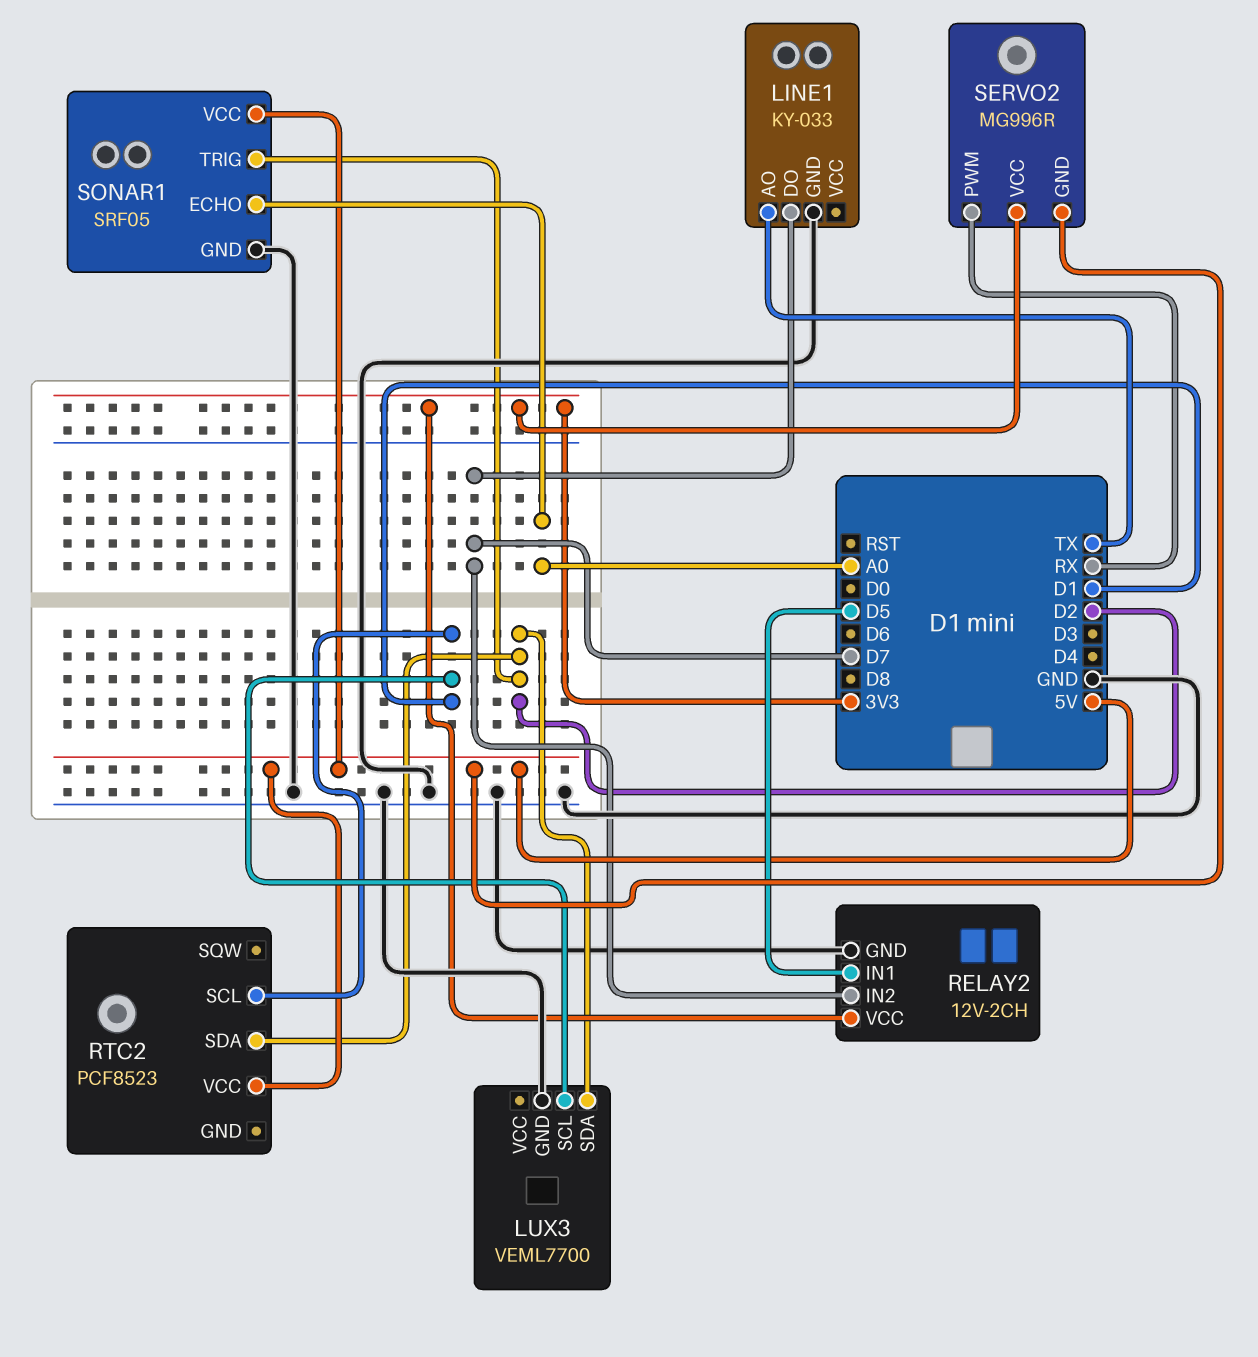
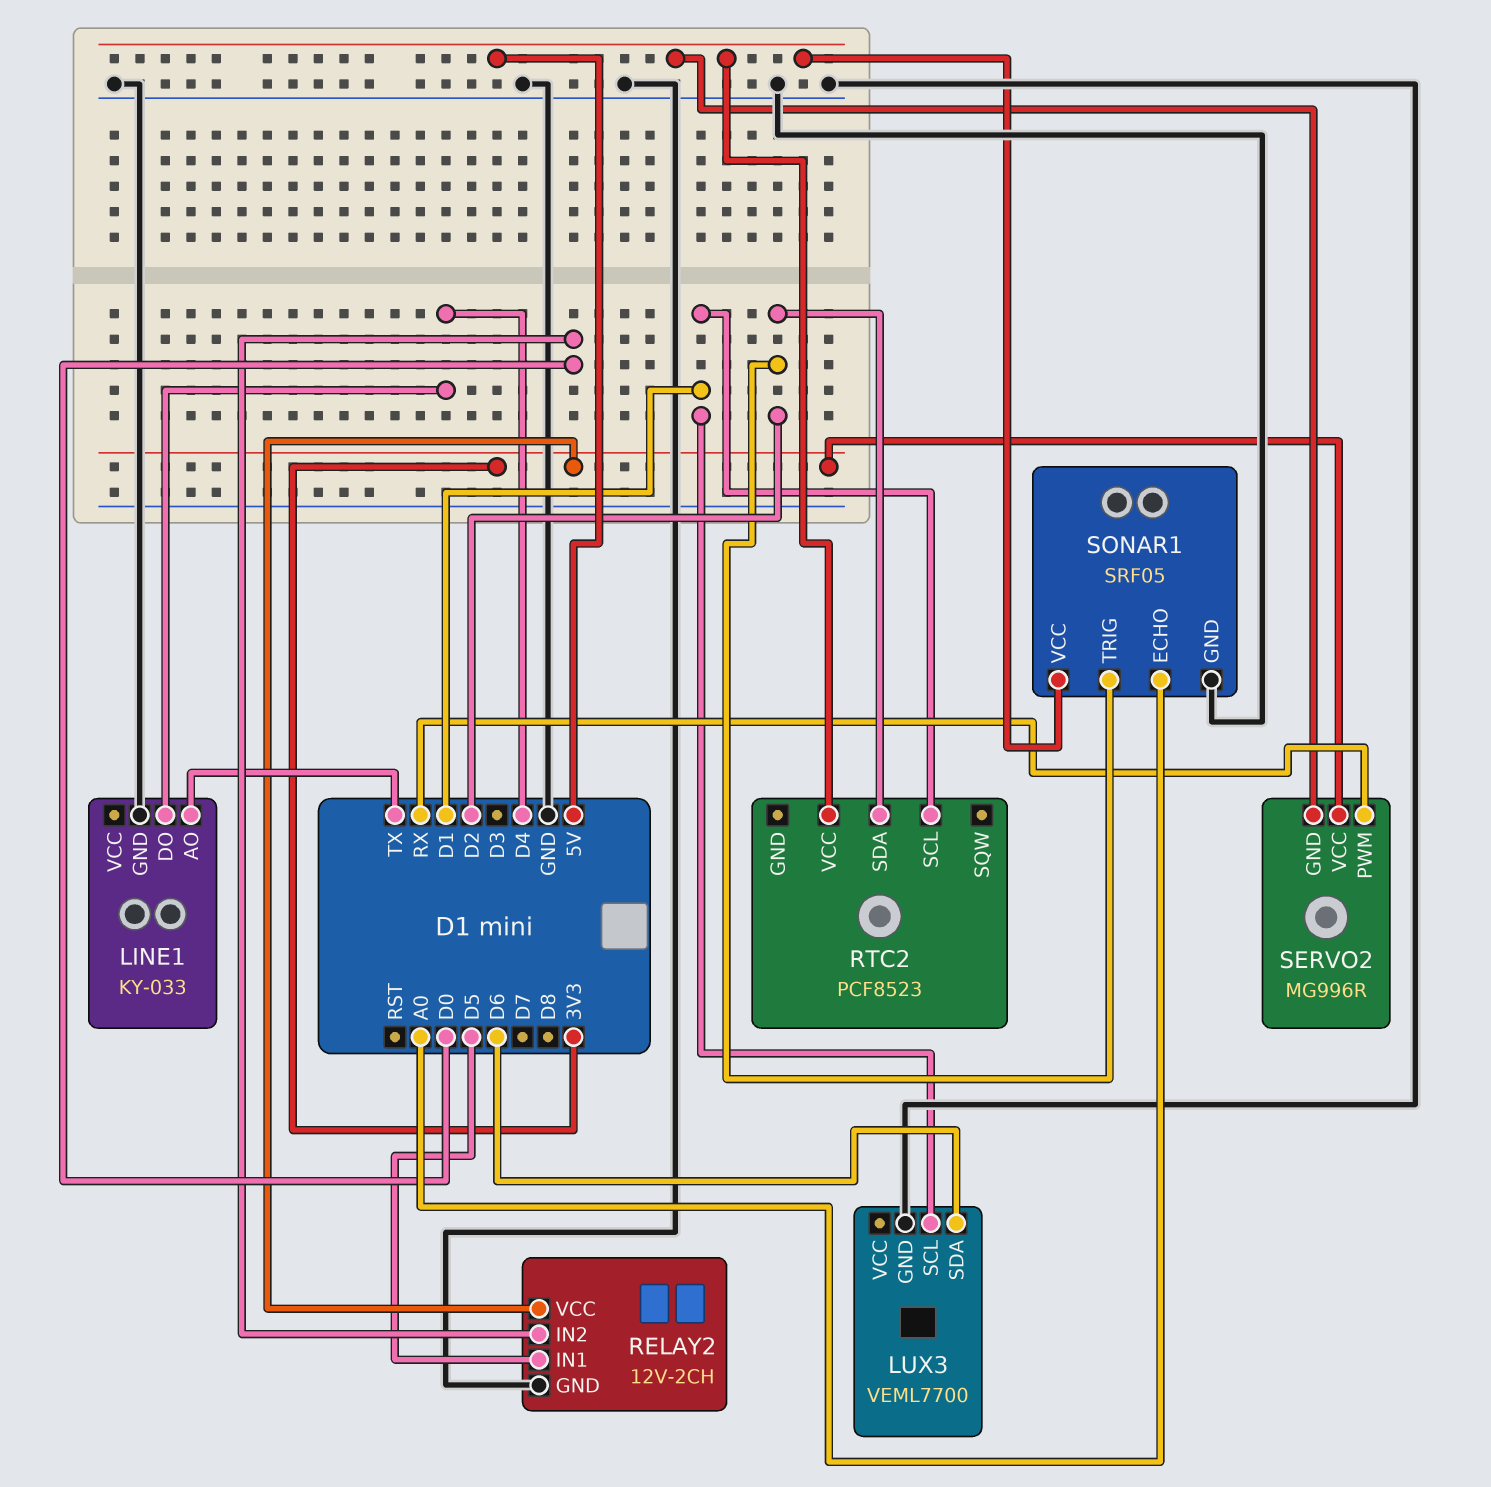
LINE1 pin DO: D7 -> D4
LUX3 pin SDA: D2 -> D6
RELAY2 pin IN2: D7 -> D0

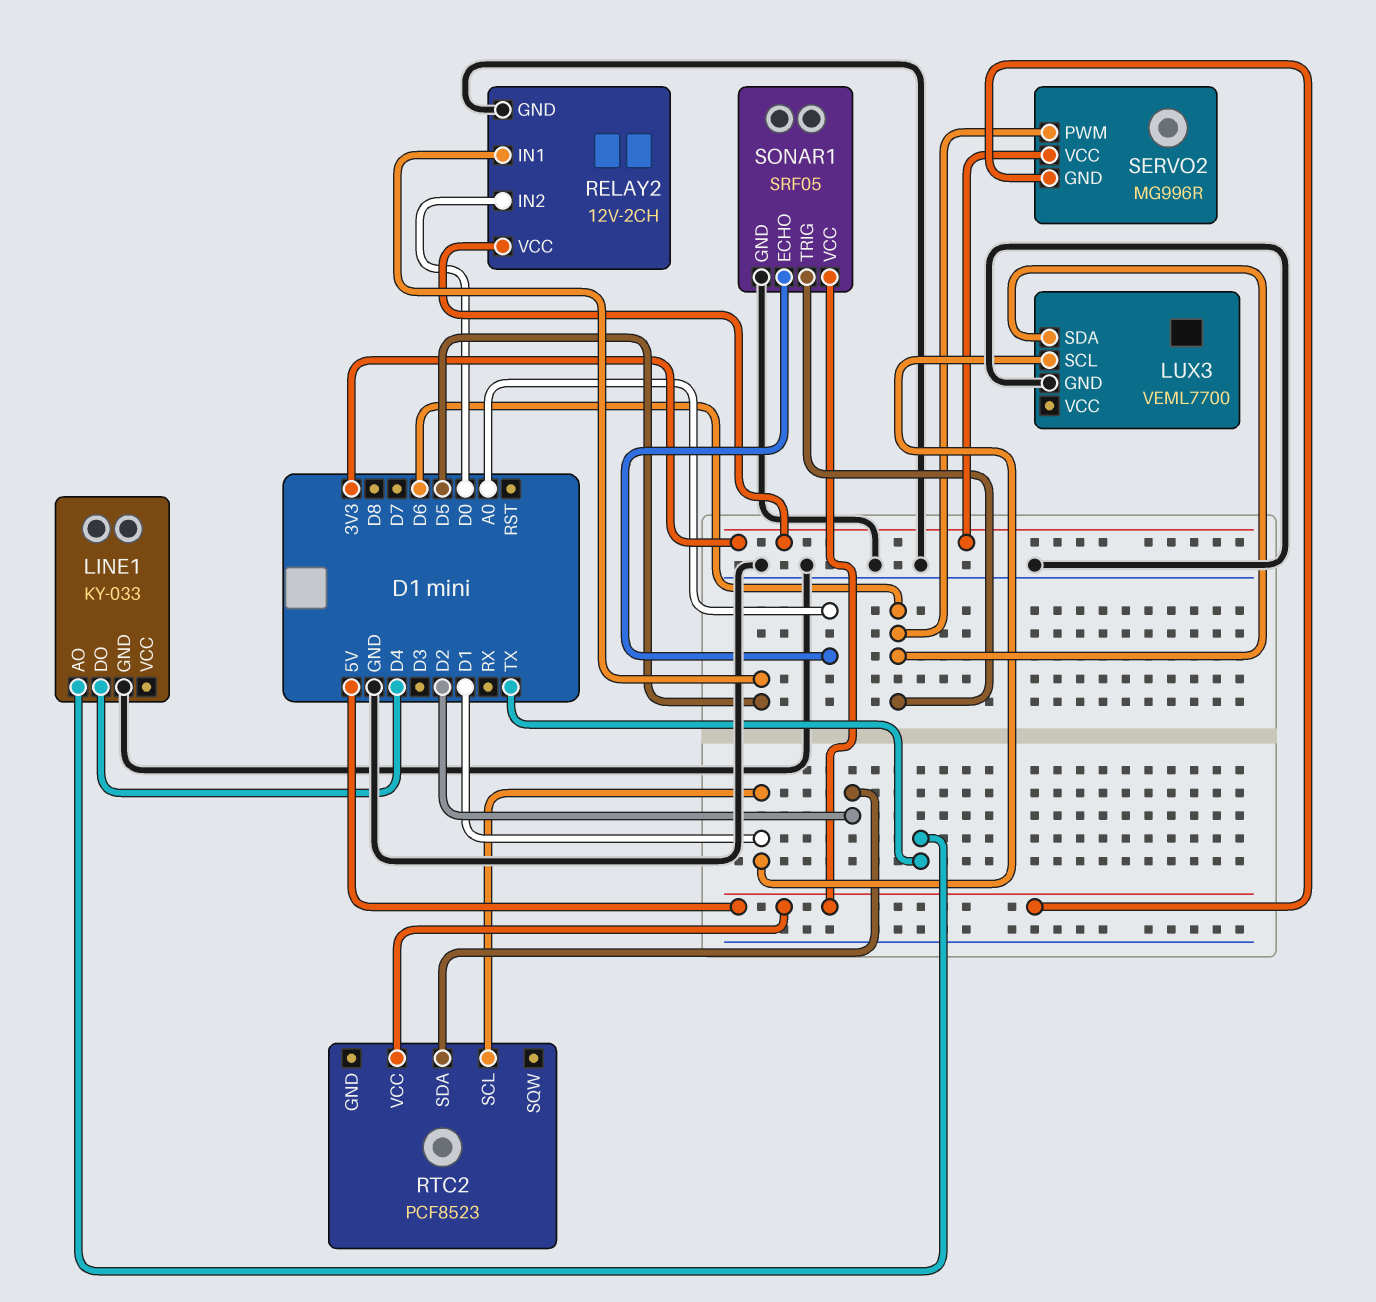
SERVO2 pin PWM: RX -> D6
SONAR1 pin TRIG: D2 -> D6

